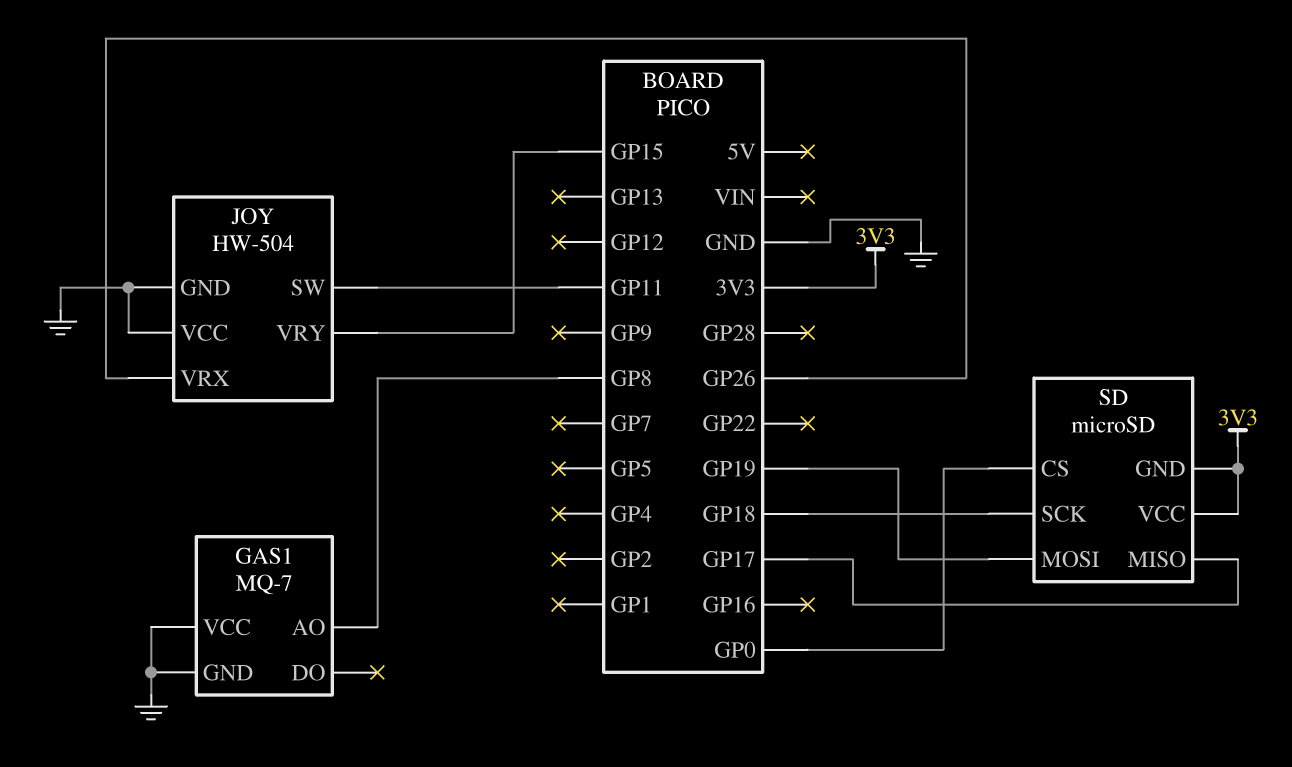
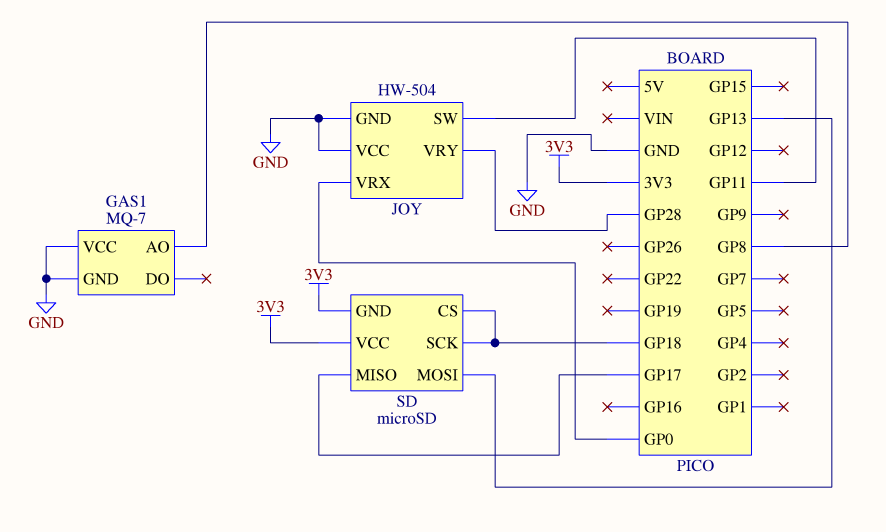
JOY pin VRX: GP26 -> GP0
JOY pin VRY: GP15 -> GP28
SD pin CS: GP0 -> GP18
SD pin MOSI: GP19 -> GP13

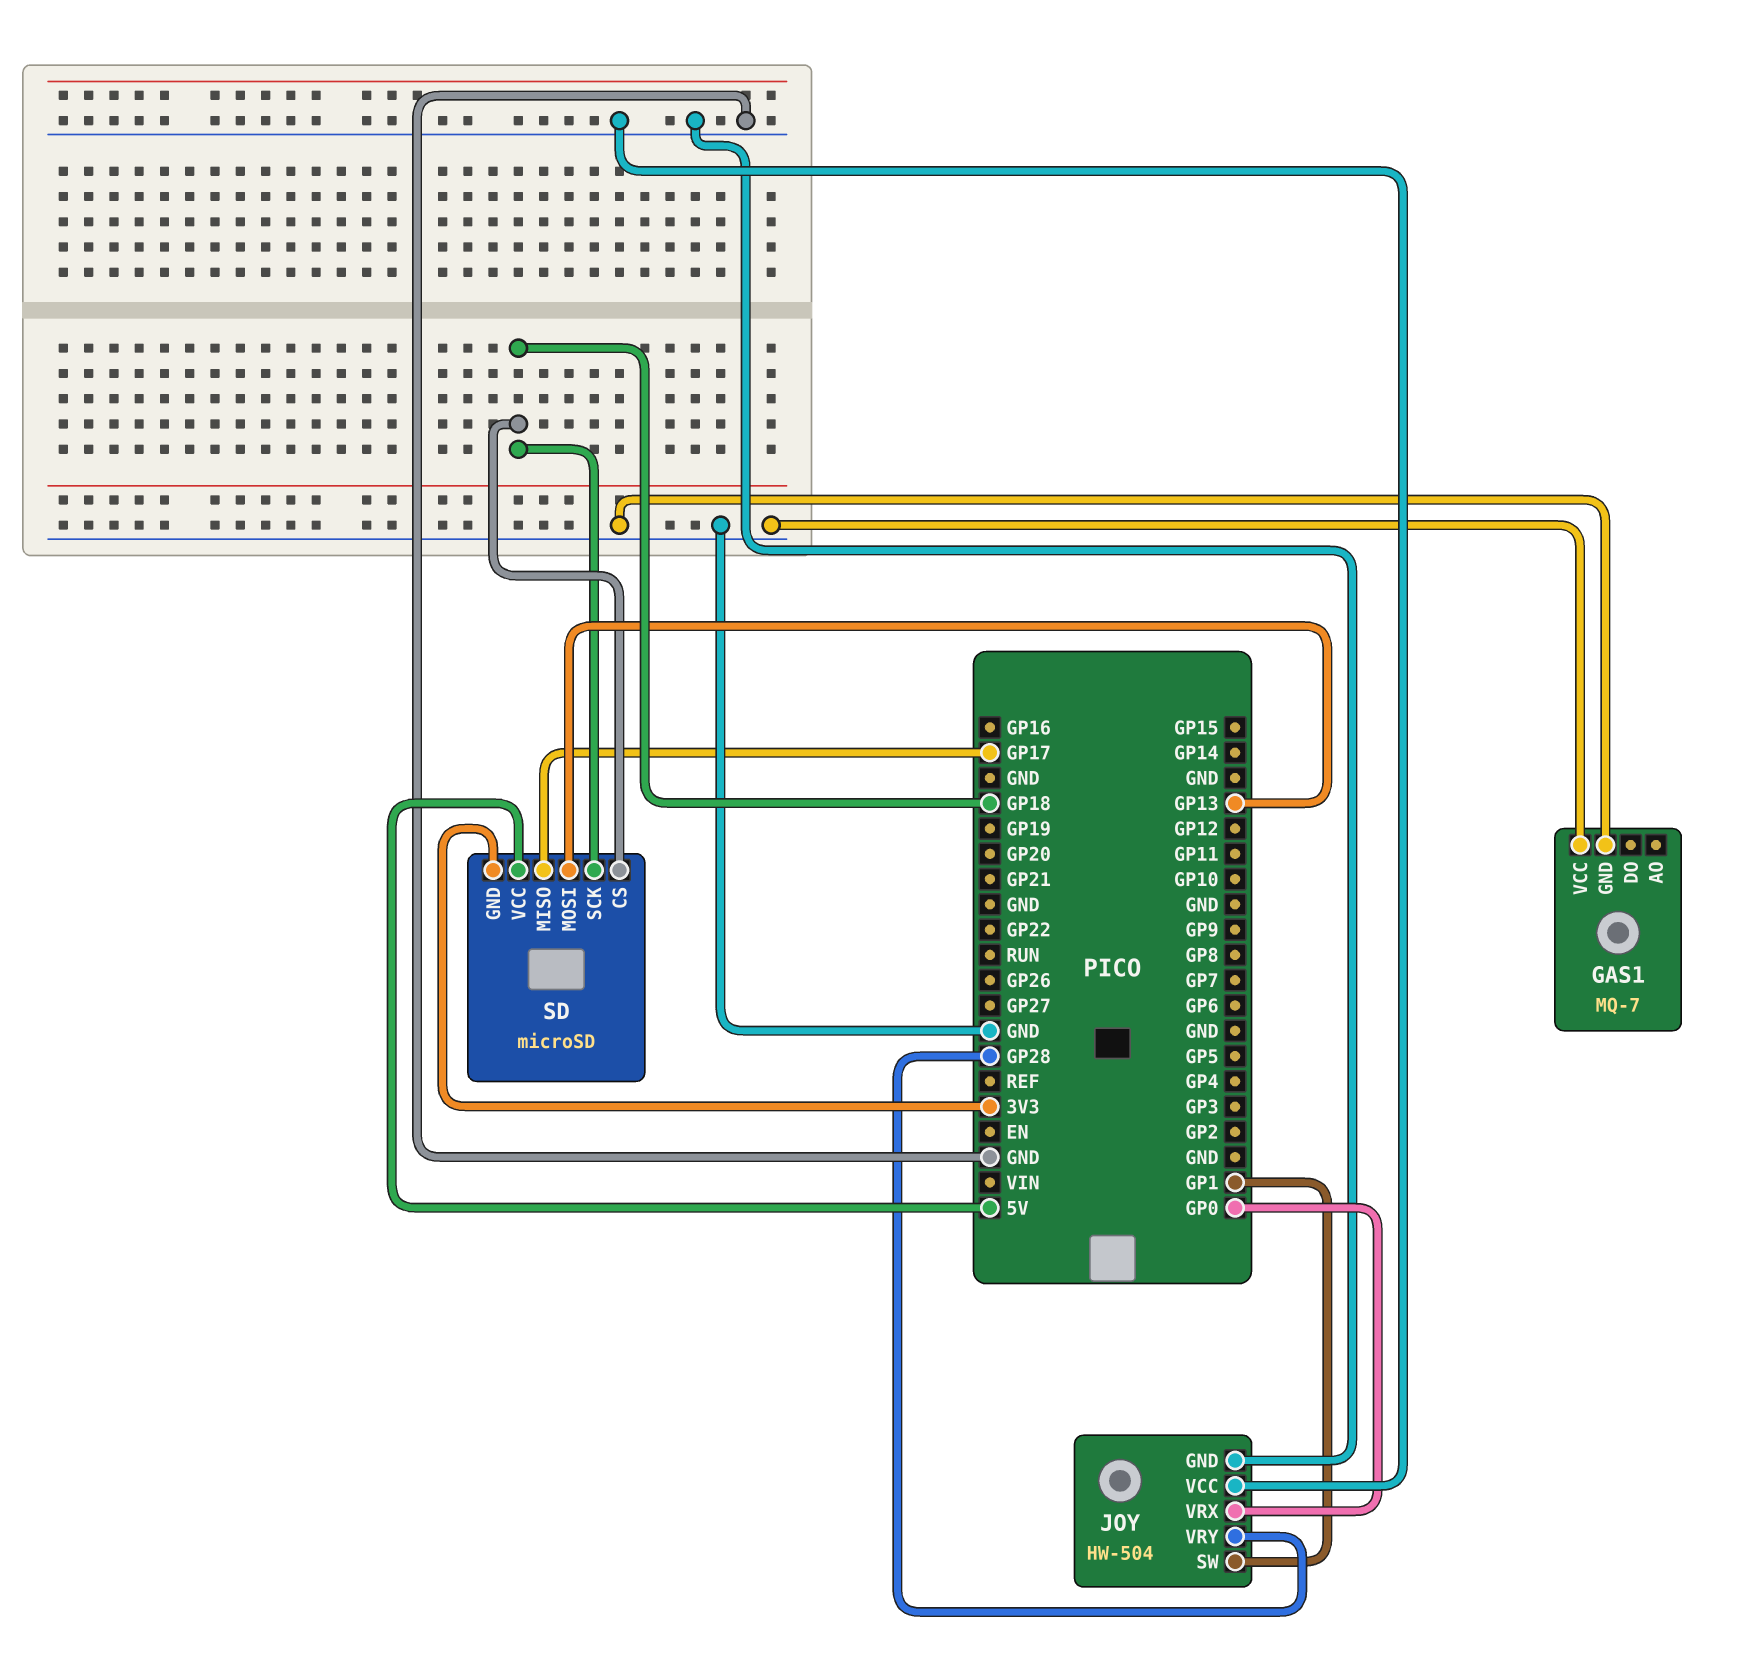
GAS1 pin AO: GP8 -> none
JOY pin SW: GP11 -> GP1
SD pin VCC: 3V3 -> 5V

